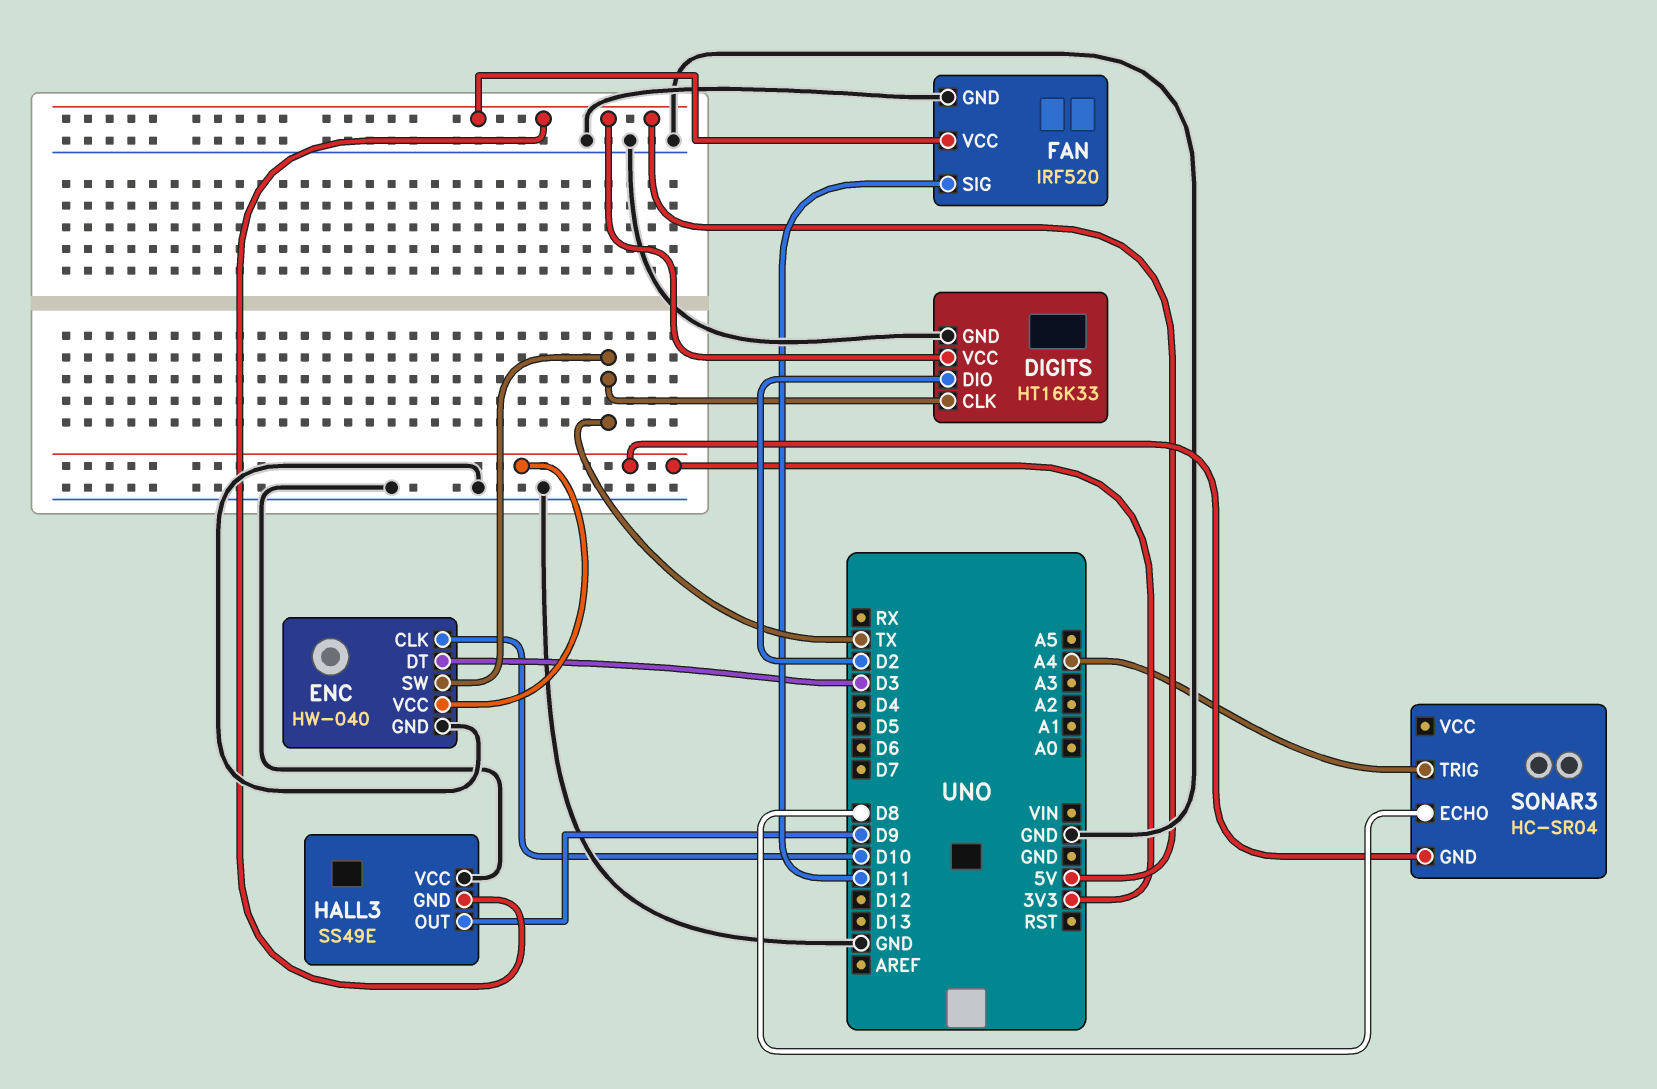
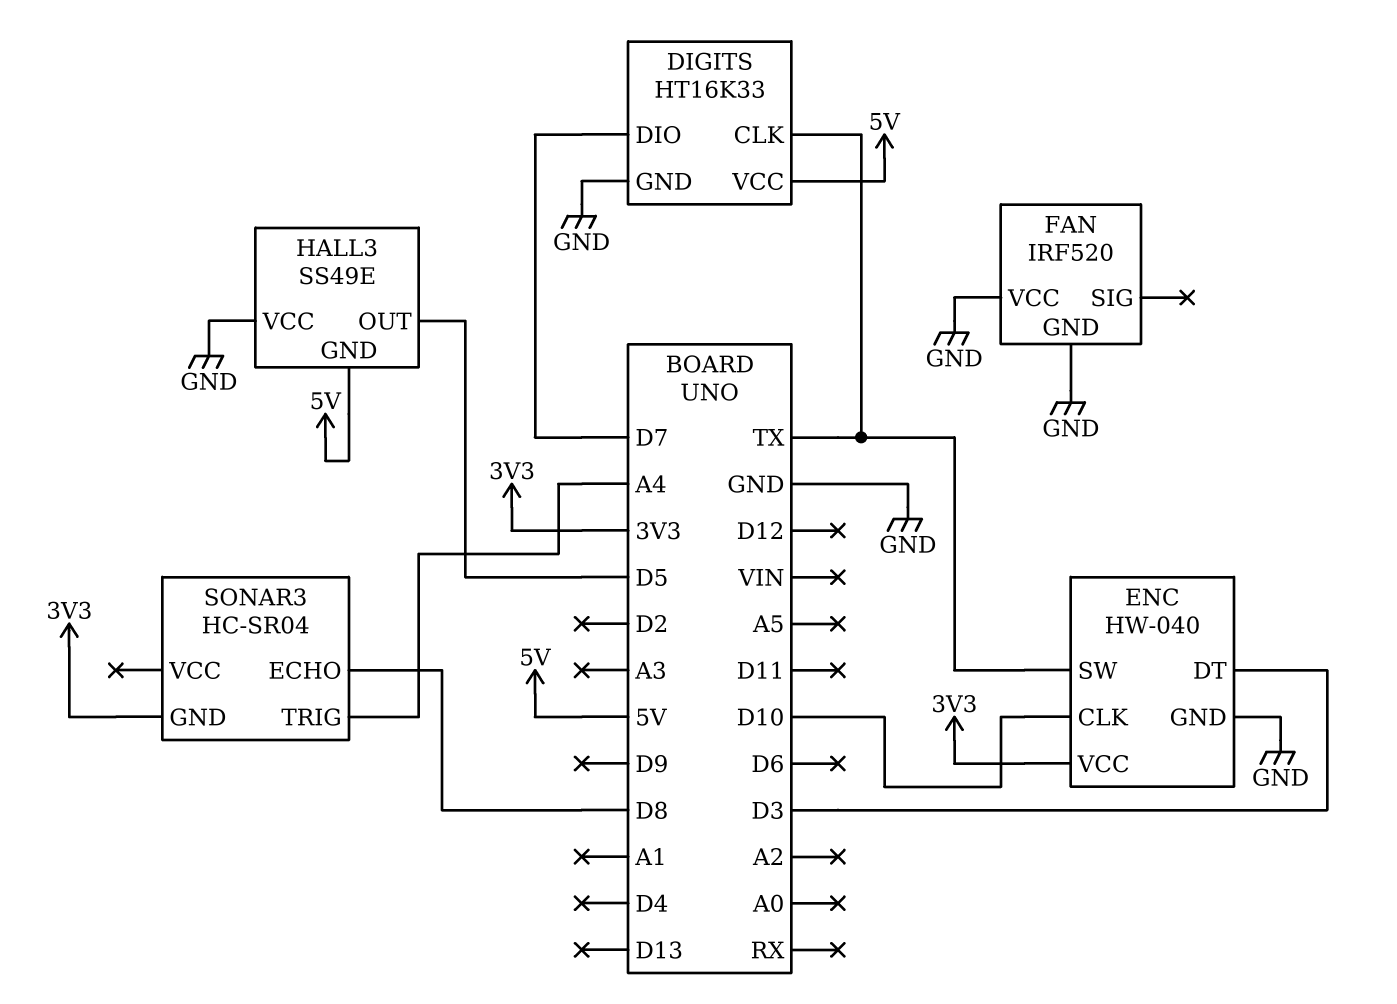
DIGITS pin DIO: D2 -> D7
FAN pin SIG: D11 -> none
FAN pin VCC: 5V -> GND
HALL3 pin OUT: D9 -> D5

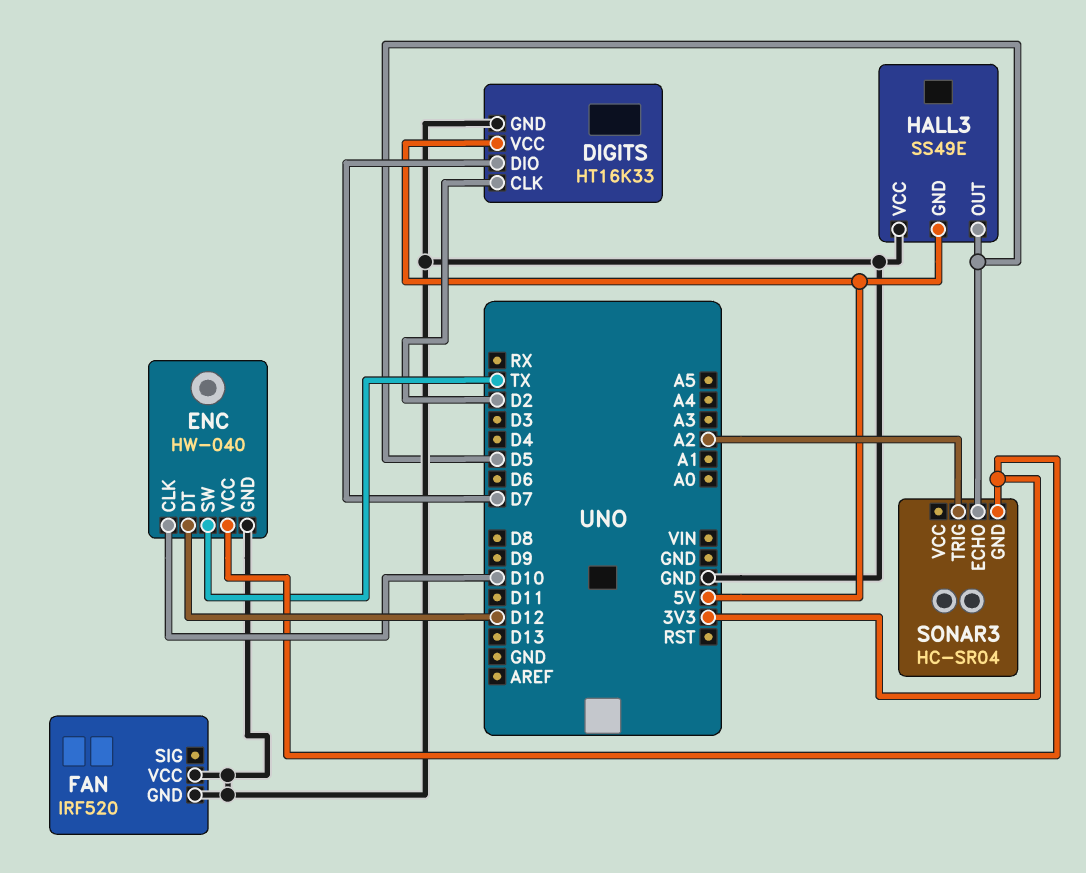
DIGITS pin CLK: TX -> D2
ENC pin DT: D3 -> D12
SONAR3 pin ECHO: D8 -> D5
SONAR3 pin TRIG: A4 -> A2

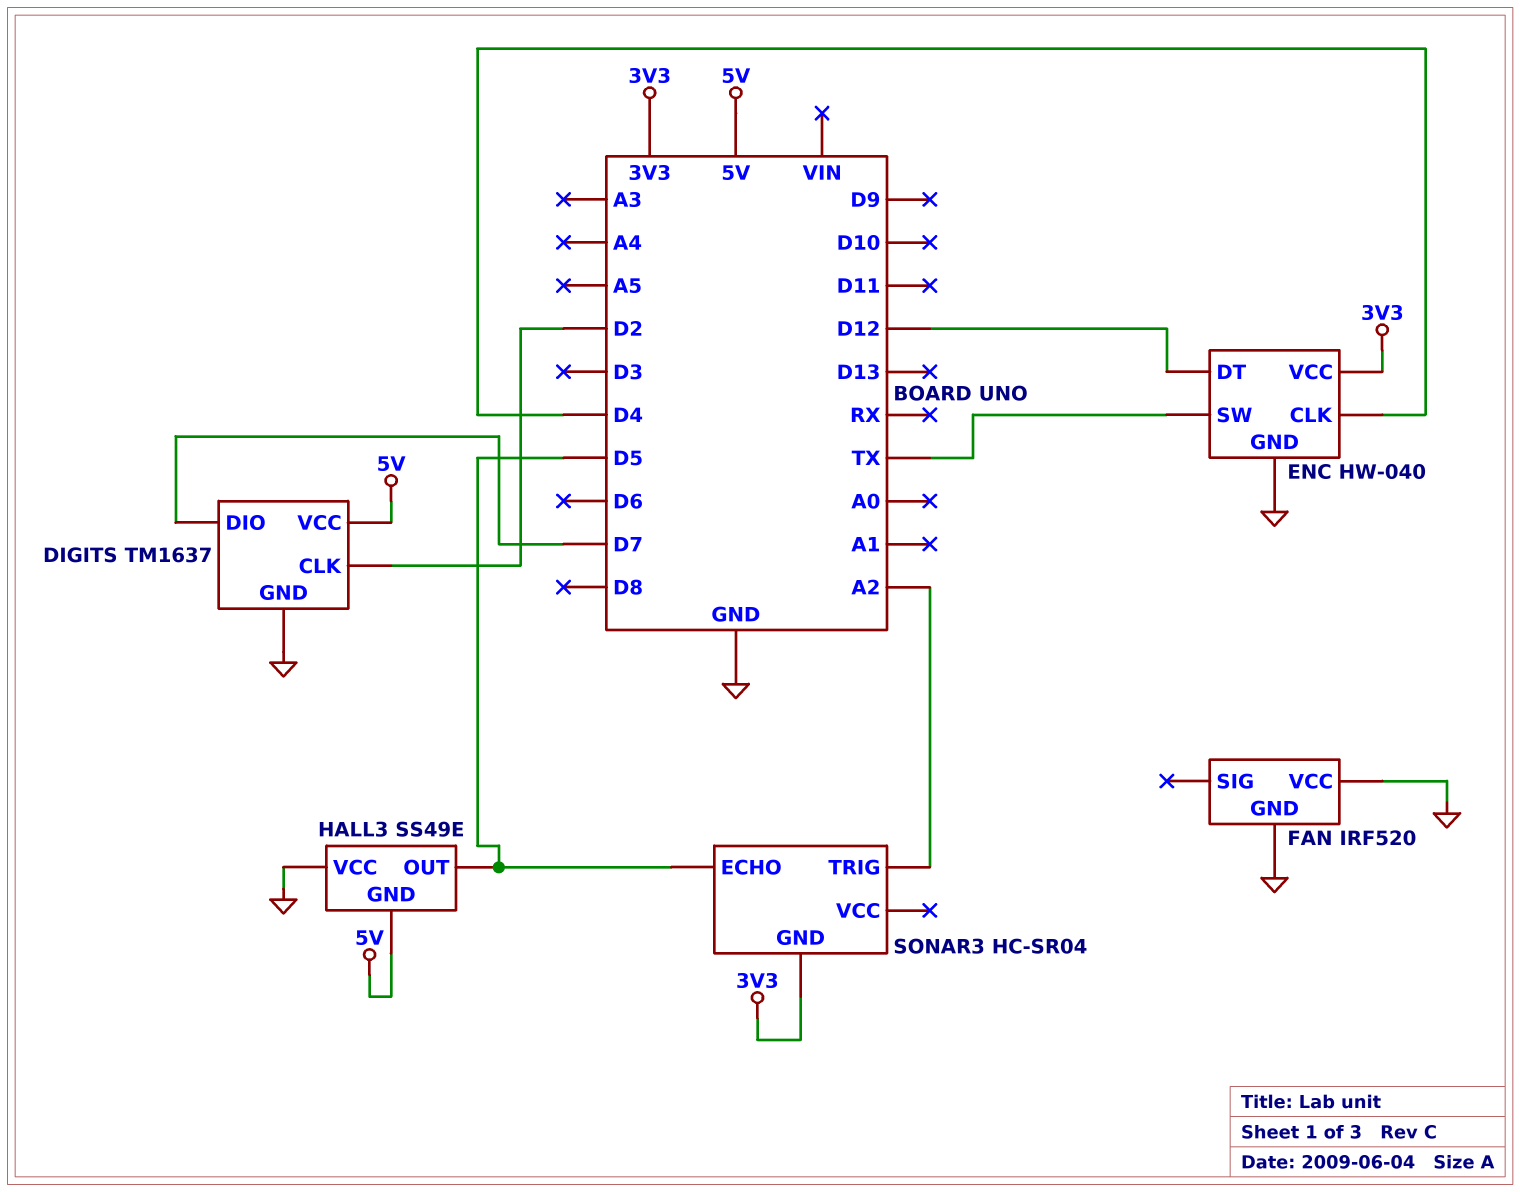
DIGITS: HT16K33 -> TM1637
ENC pin CLK: D10 -> D4

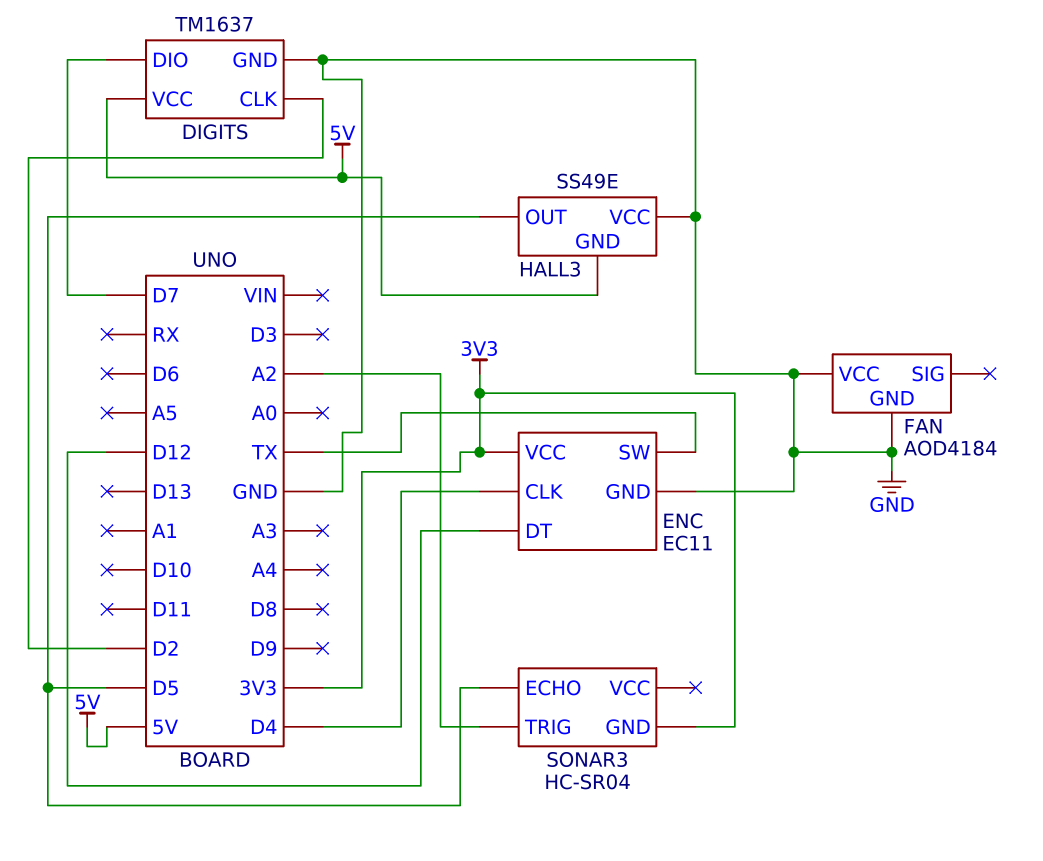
ENC: HW-040 -> EC11
FAN: IRF520 -> AOD4184

